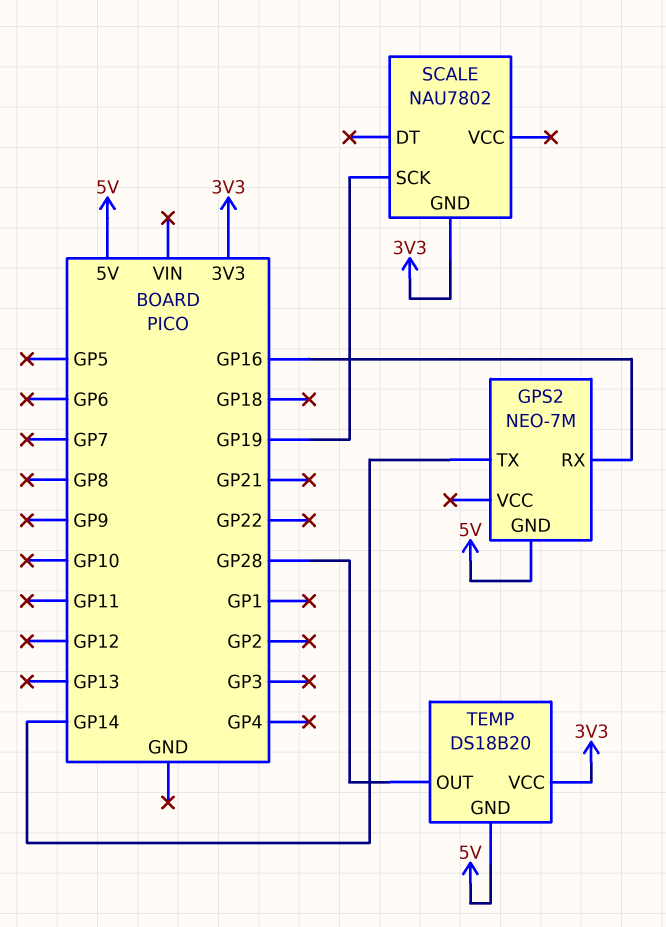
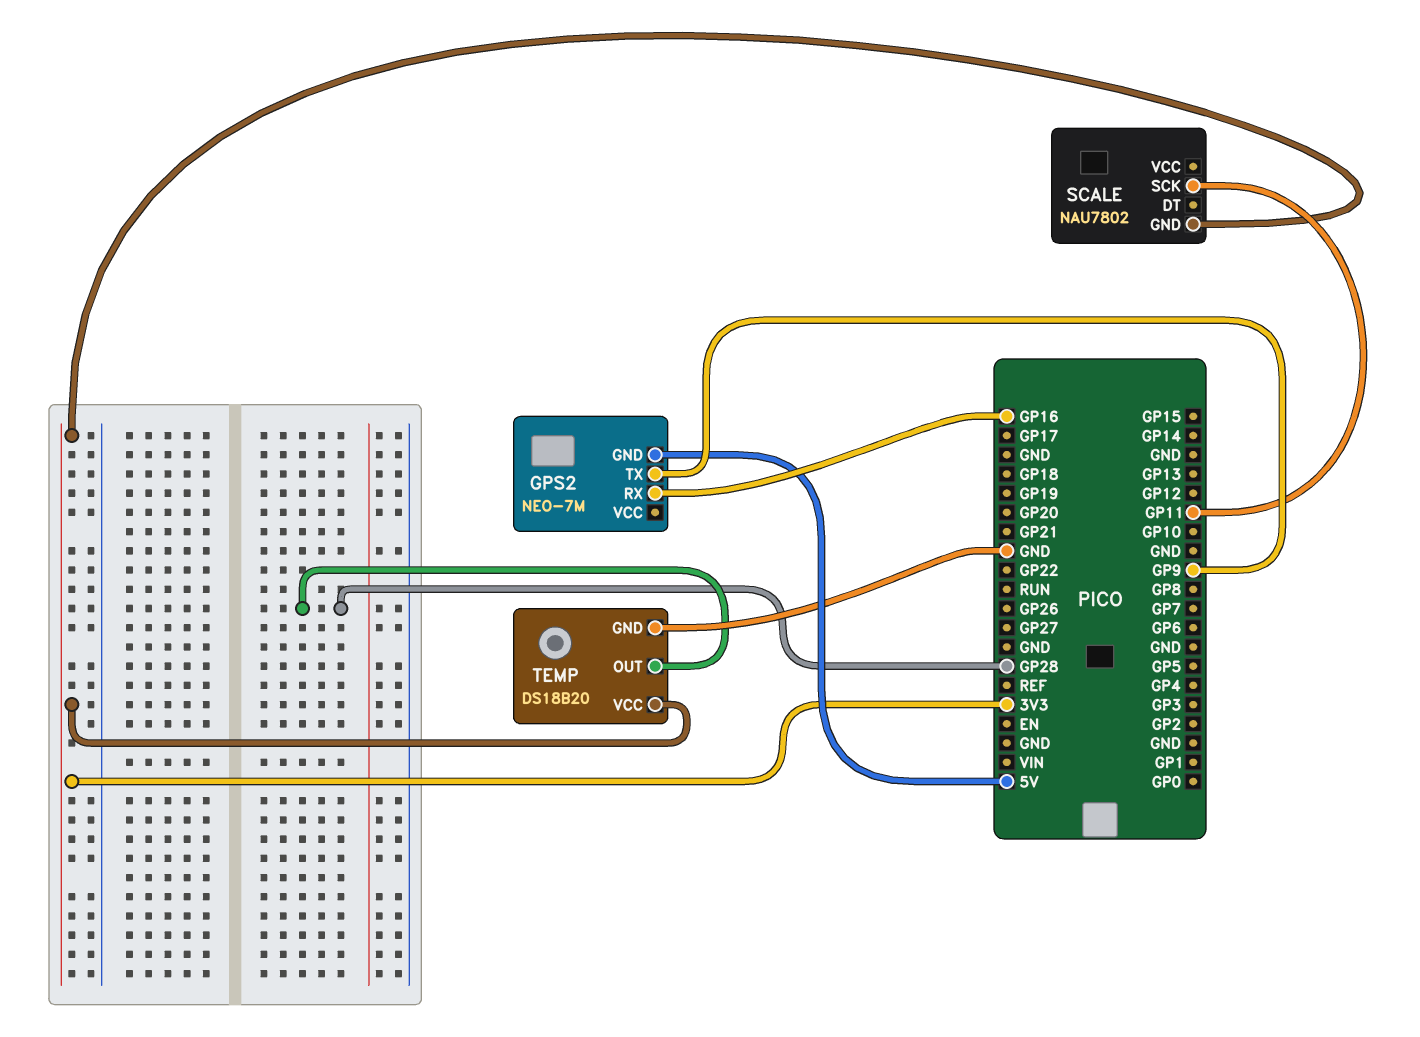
GPS2 pin TX: GP14 -> GP9
SCALE pin SCK: GP19 -> GP11
TEMP pin GND: 5V -> GND

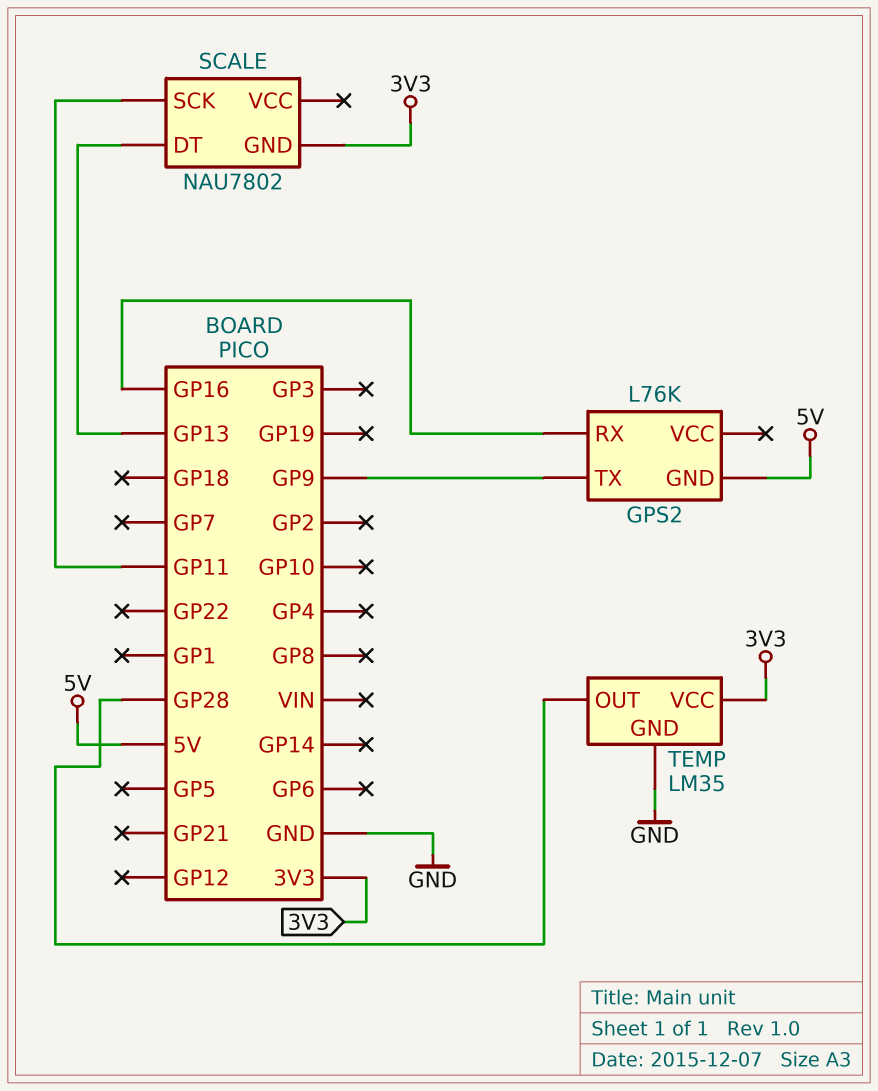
GPS2: NEO-7M -> L76K
SCALE pin DT: none -> GP13
TEMP: DS18B20 -> LM35

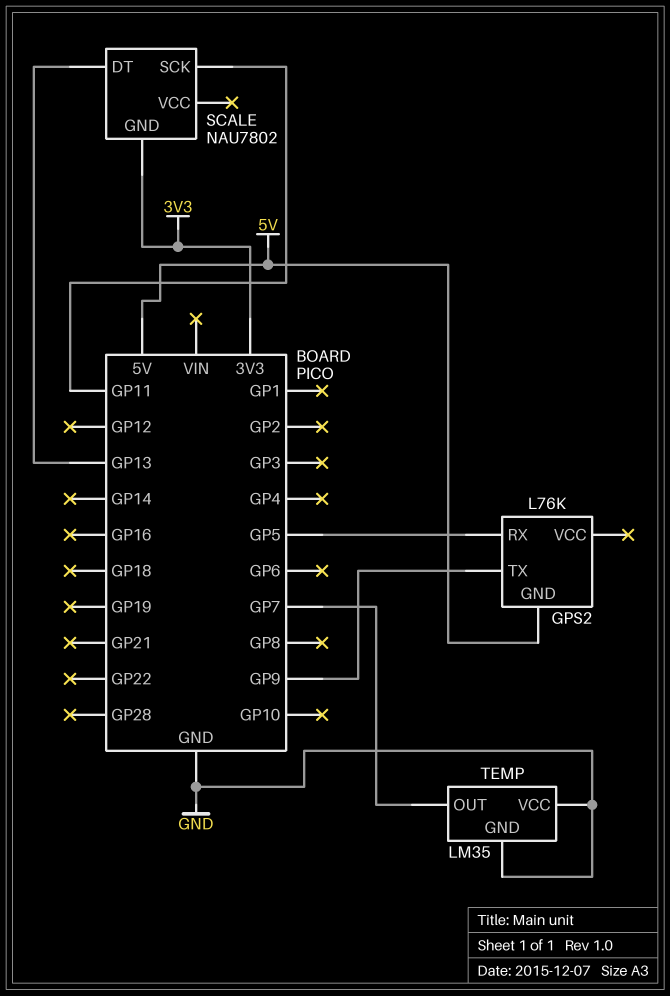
GPS2 pin RX: GP16 -> GP5
TEMP pin OUT: GP28 -> GP7
TEMP pin VCC: 3V3 -> GND

